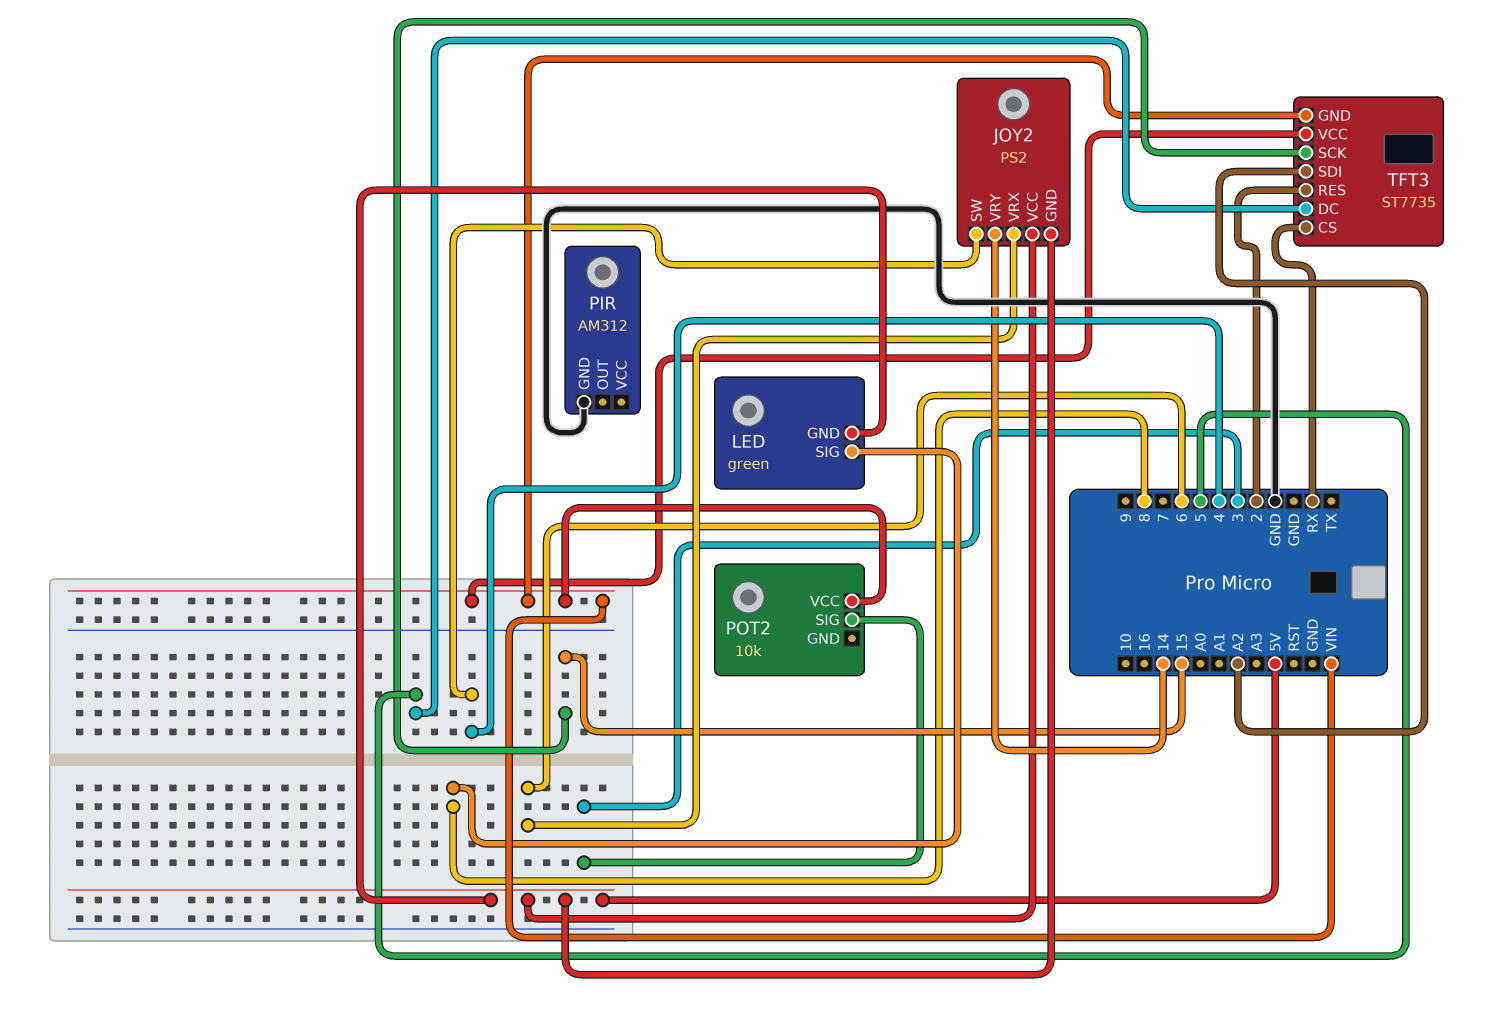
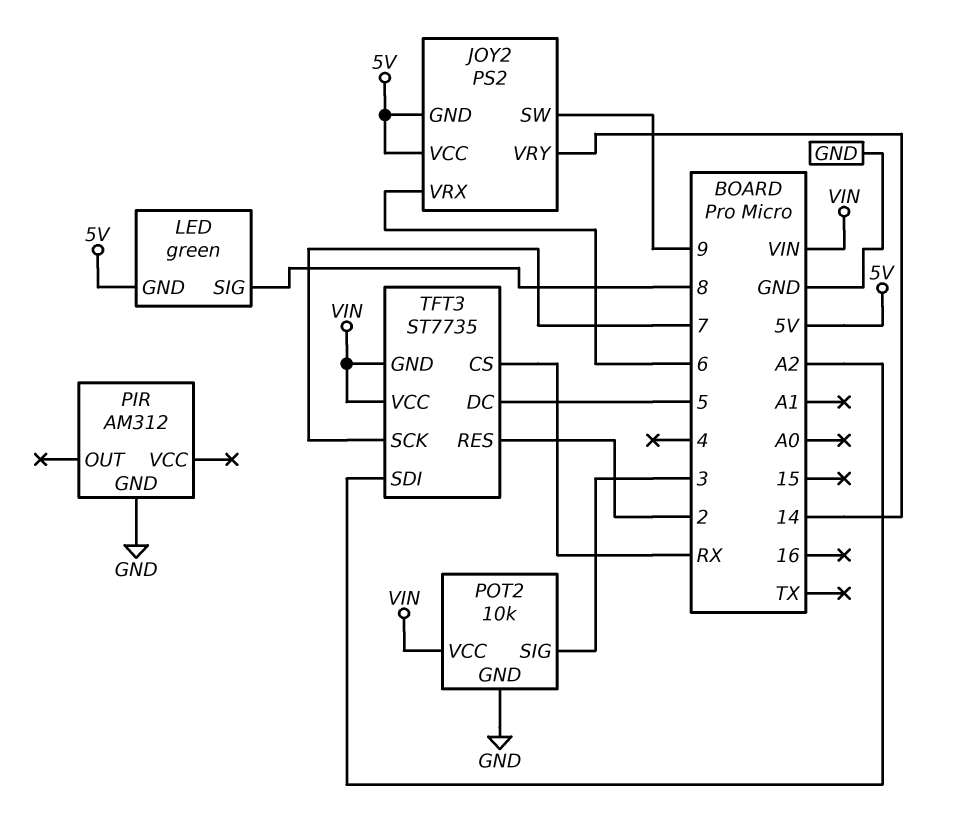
JOY2 pin SW: 4 -> 9
POT2 pin GND: none -> GND
TFT3 pin SCK: 15 -> 7

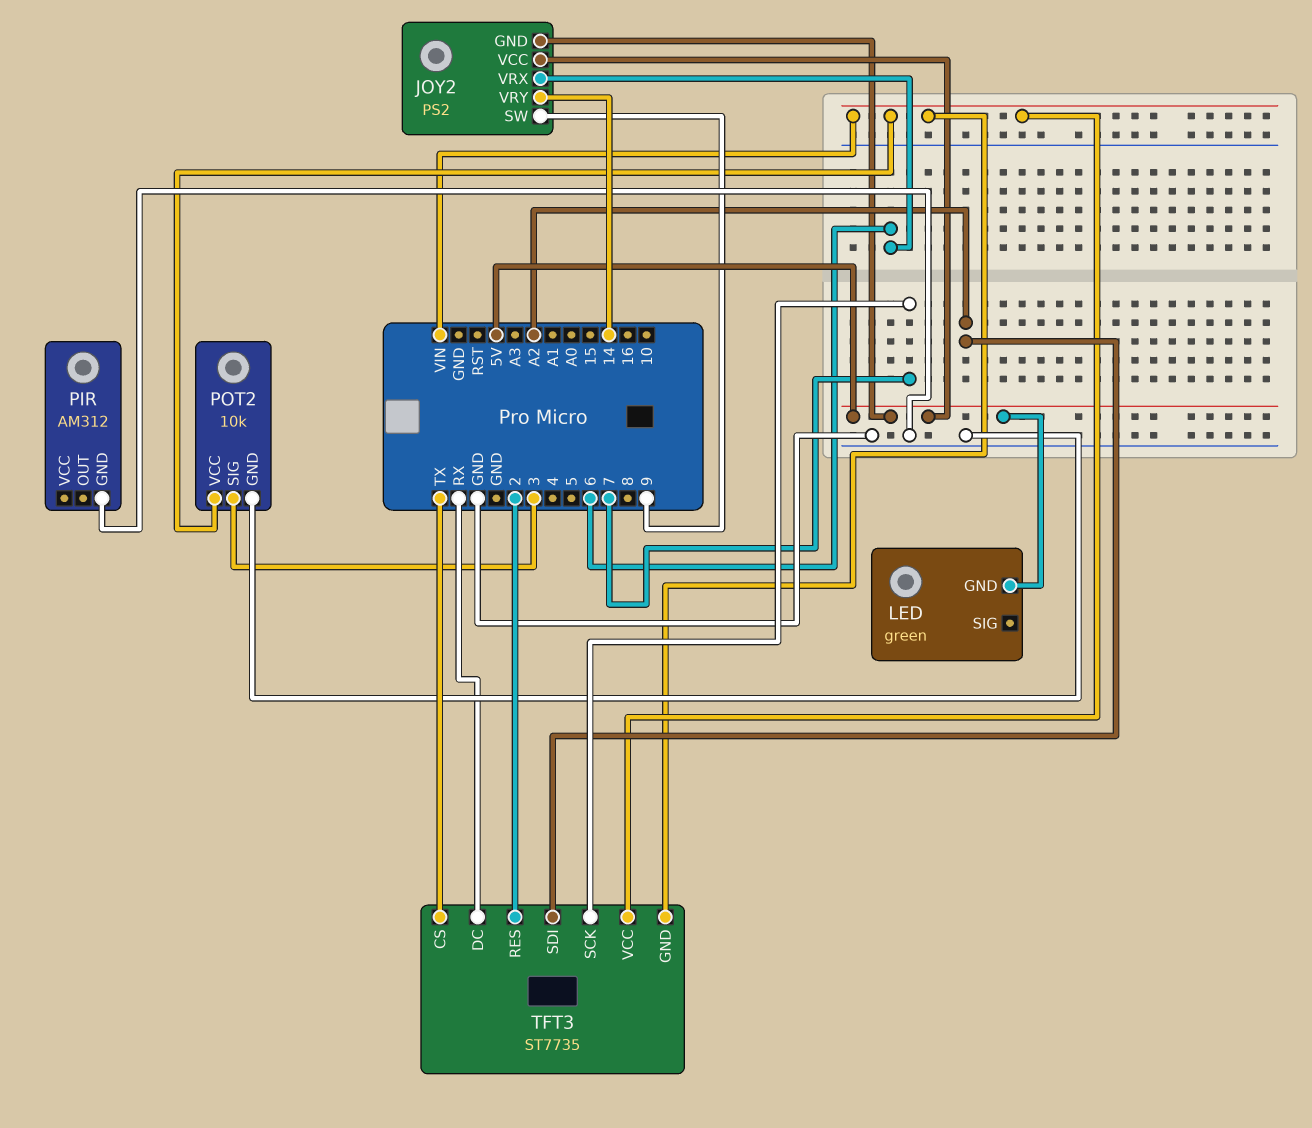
LED pin SIG: 8 -> none
TFT3 pin CS: RX -> TX
TFT3 pin DC: 5 -> RX

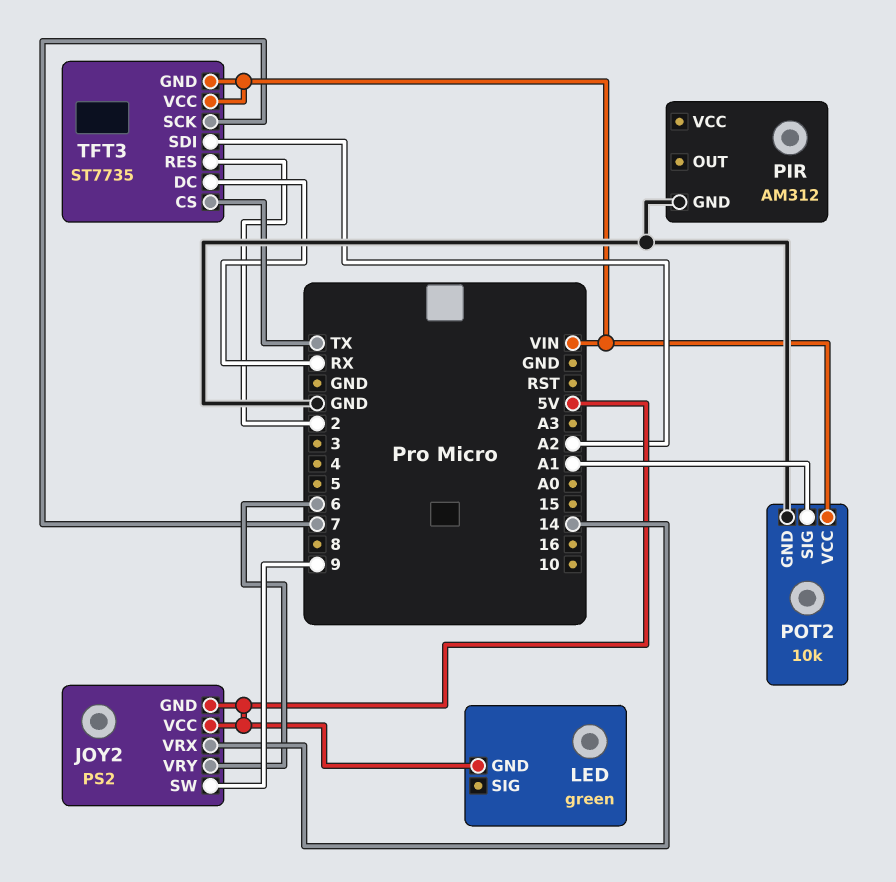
JOY2 pin VRX: 6 -> 14
JOY2 pin VRY: 14 -> 6
POT2 pin SIG: 3 -> A1

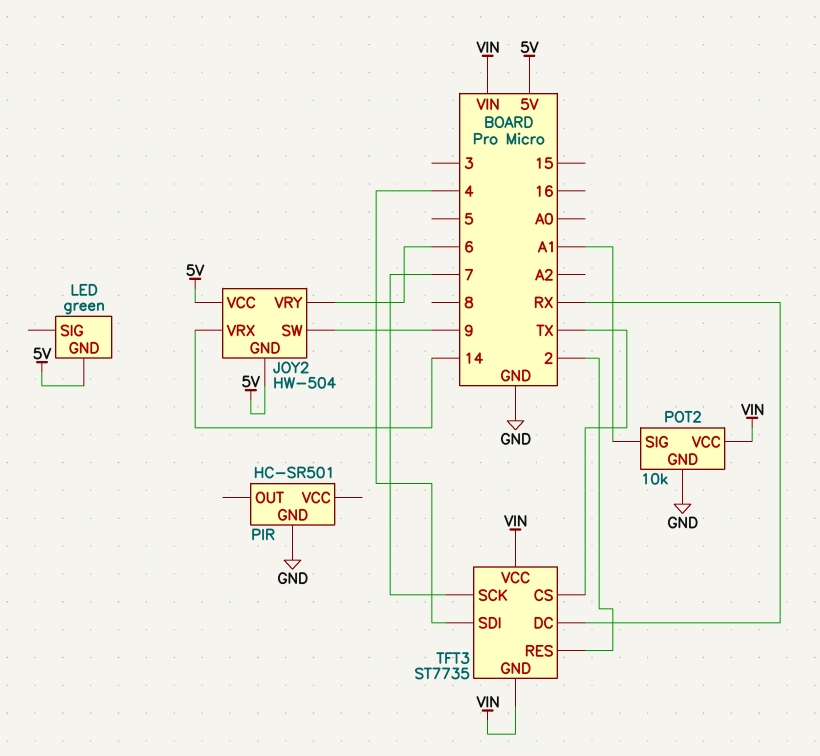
JOY2: PS2 -> HW-504
PIR: AM312 -> HC-SR501
TFT3 pin SDI: A2 -> 4

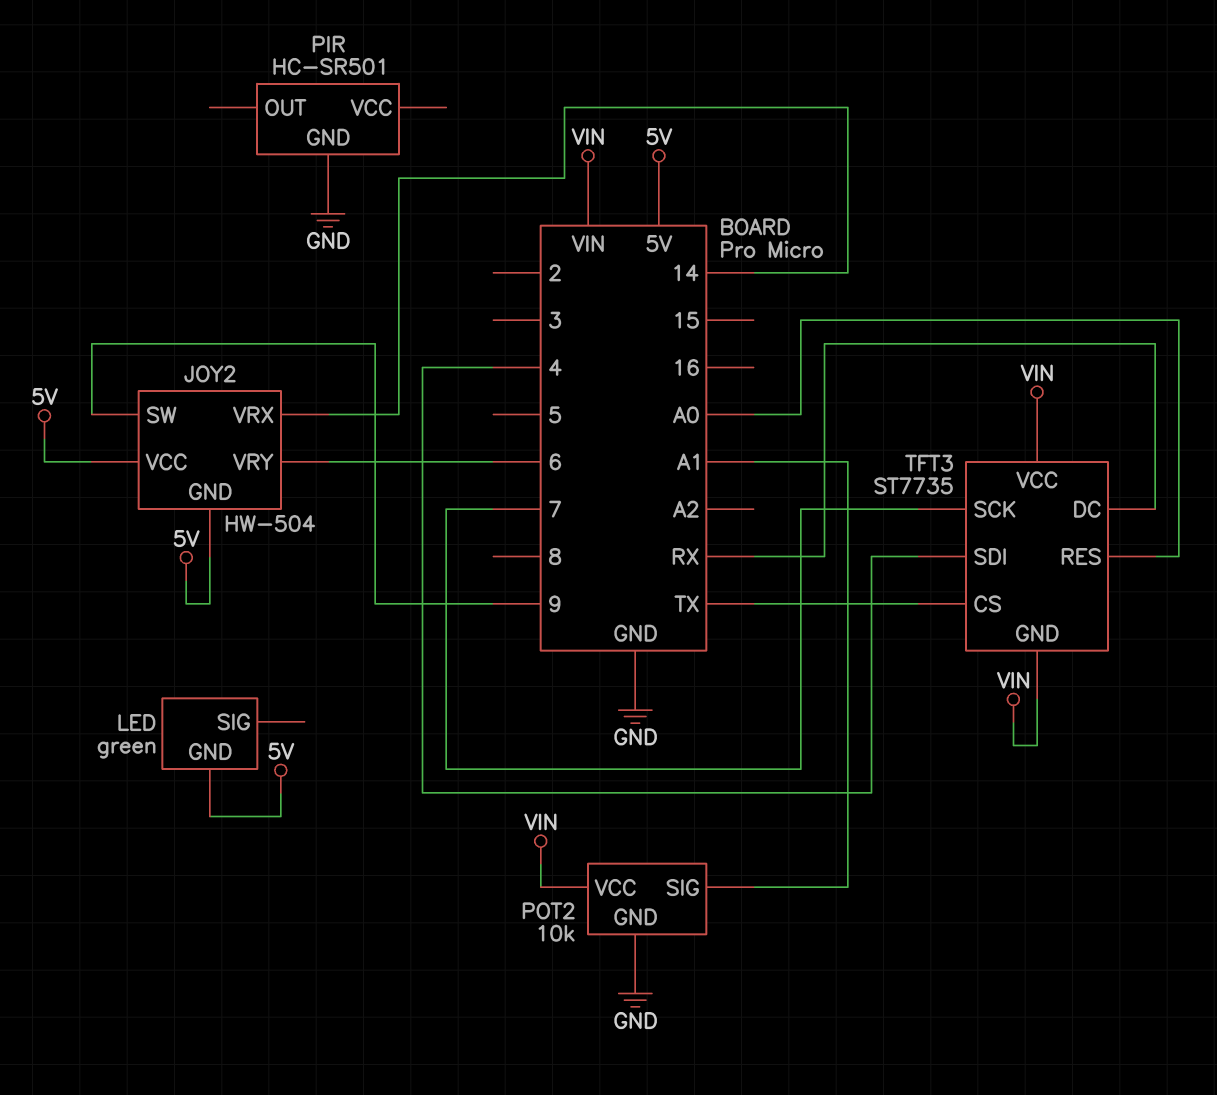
TFT3 pin RES: 2 -> A0

